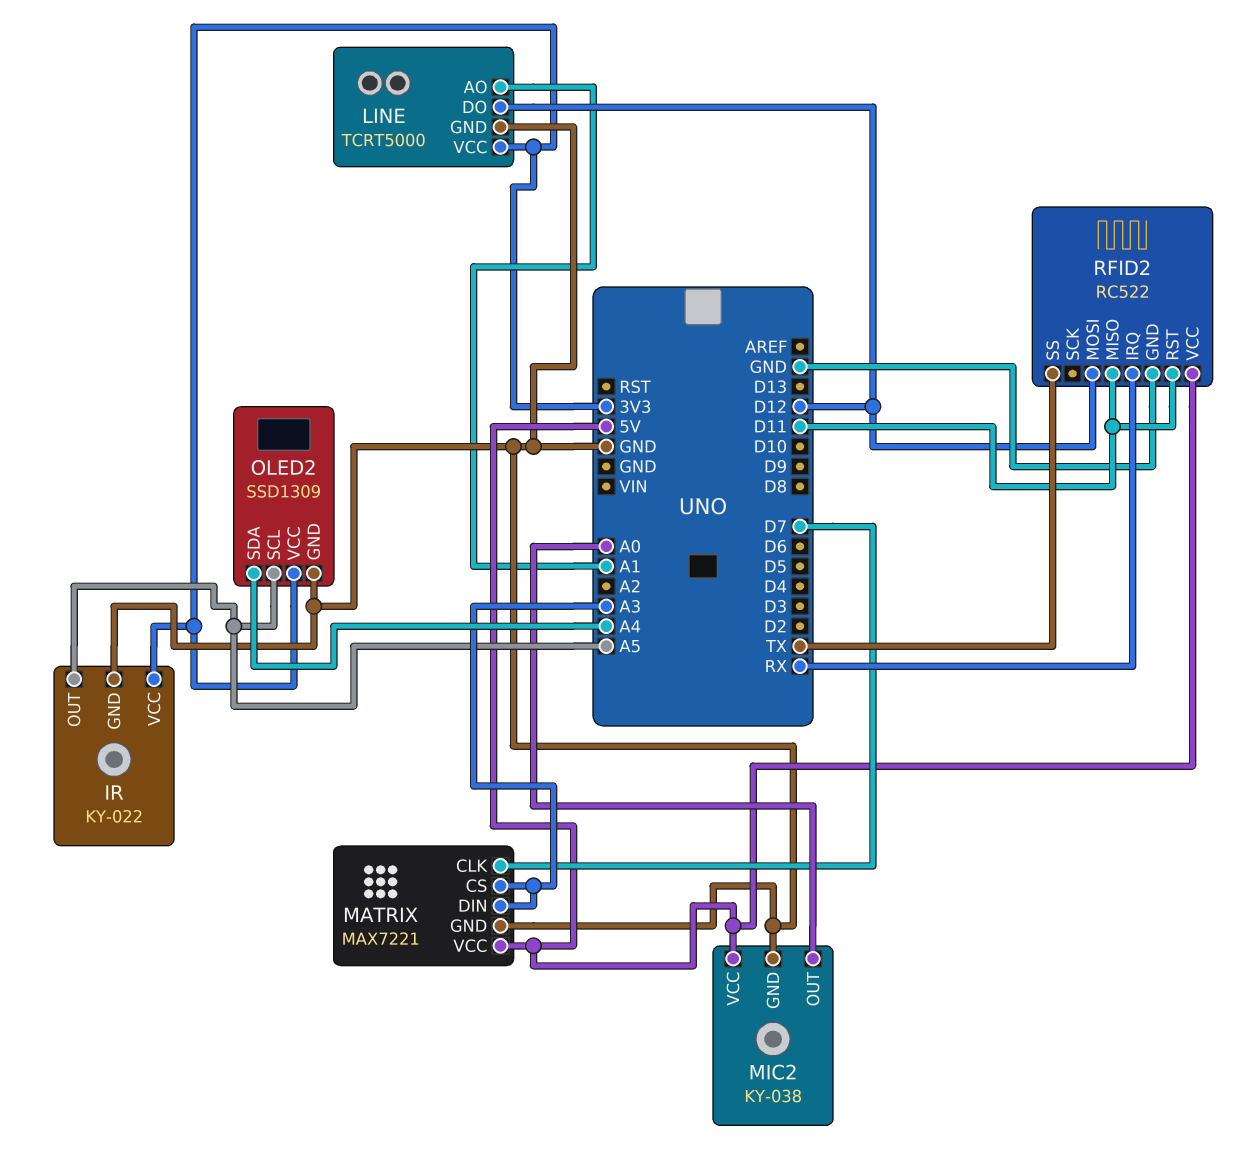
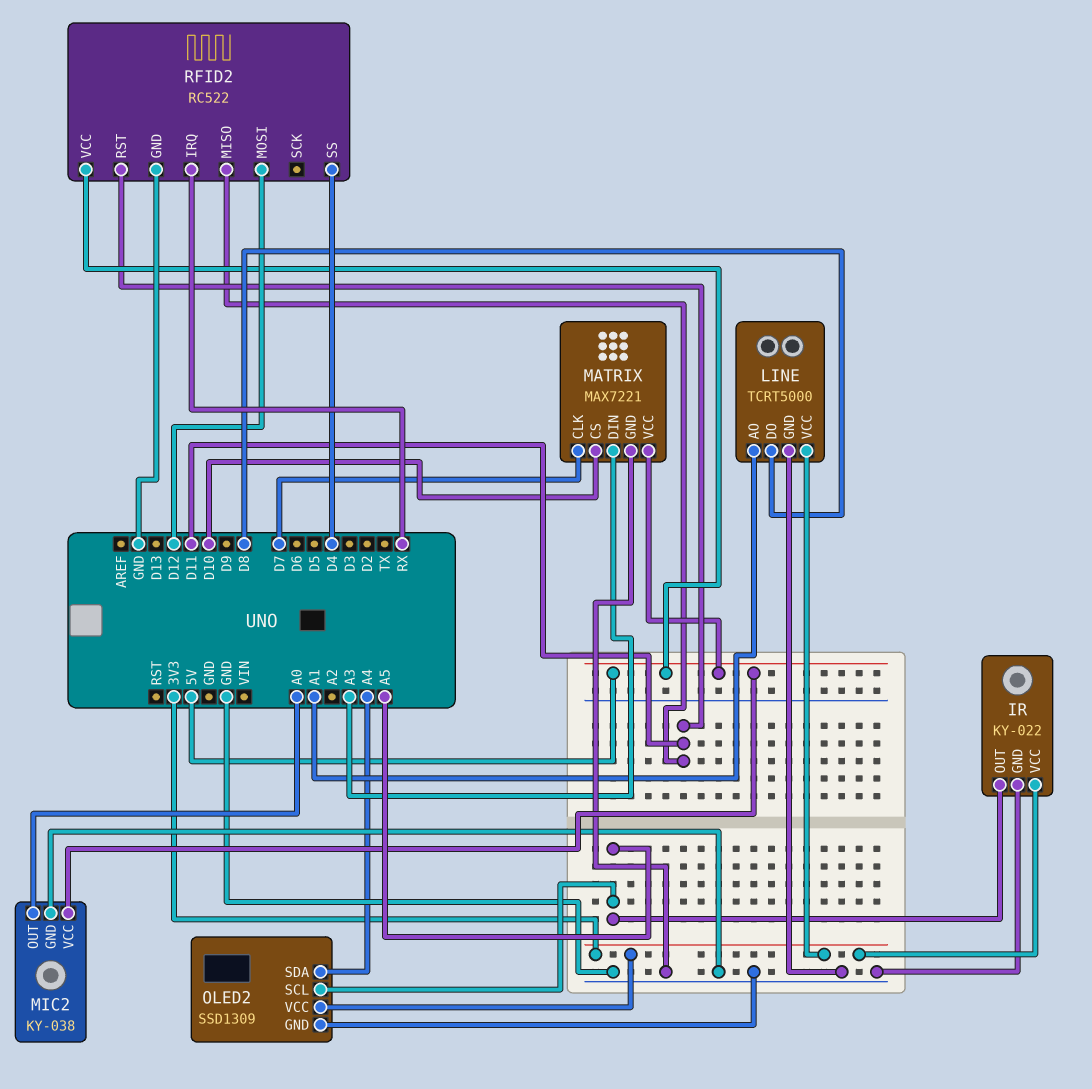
LINE pin DO: D12 -> D8
MATRIX pin CS: A3 -> D10
RFID2 pin SS: TX -> D4

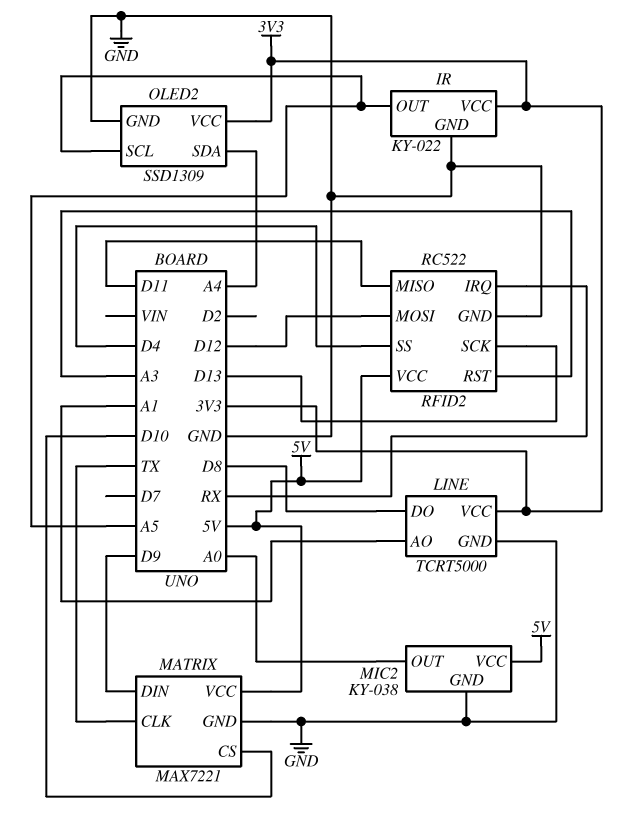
MATRIX pin CLK: D7 -> TX
MATRIX pin DIN: A3 -> D9
RFID2 pin RST: D11 -> A3
RFID2 pin SCK: none -> D13

